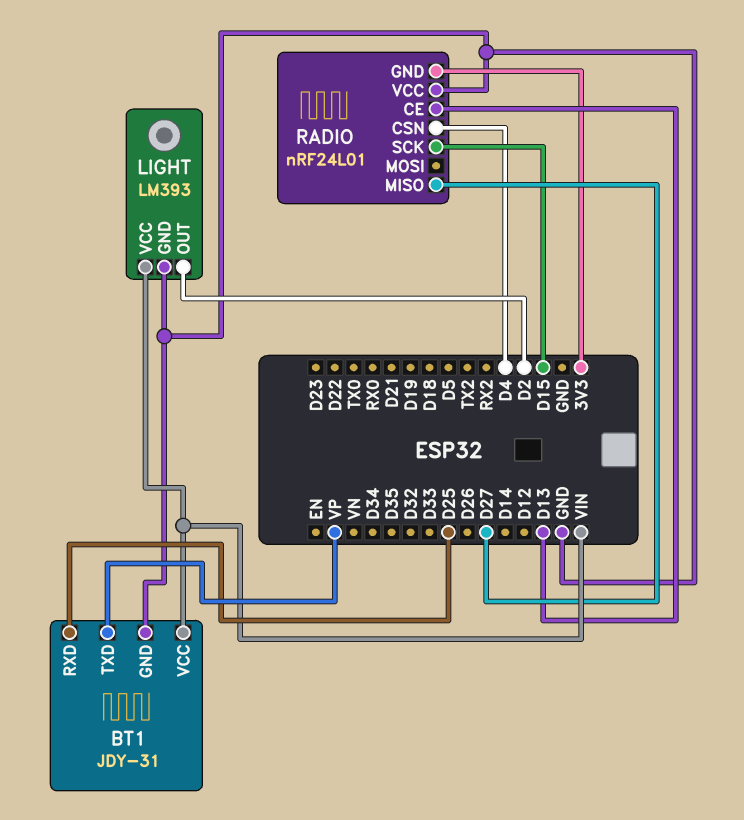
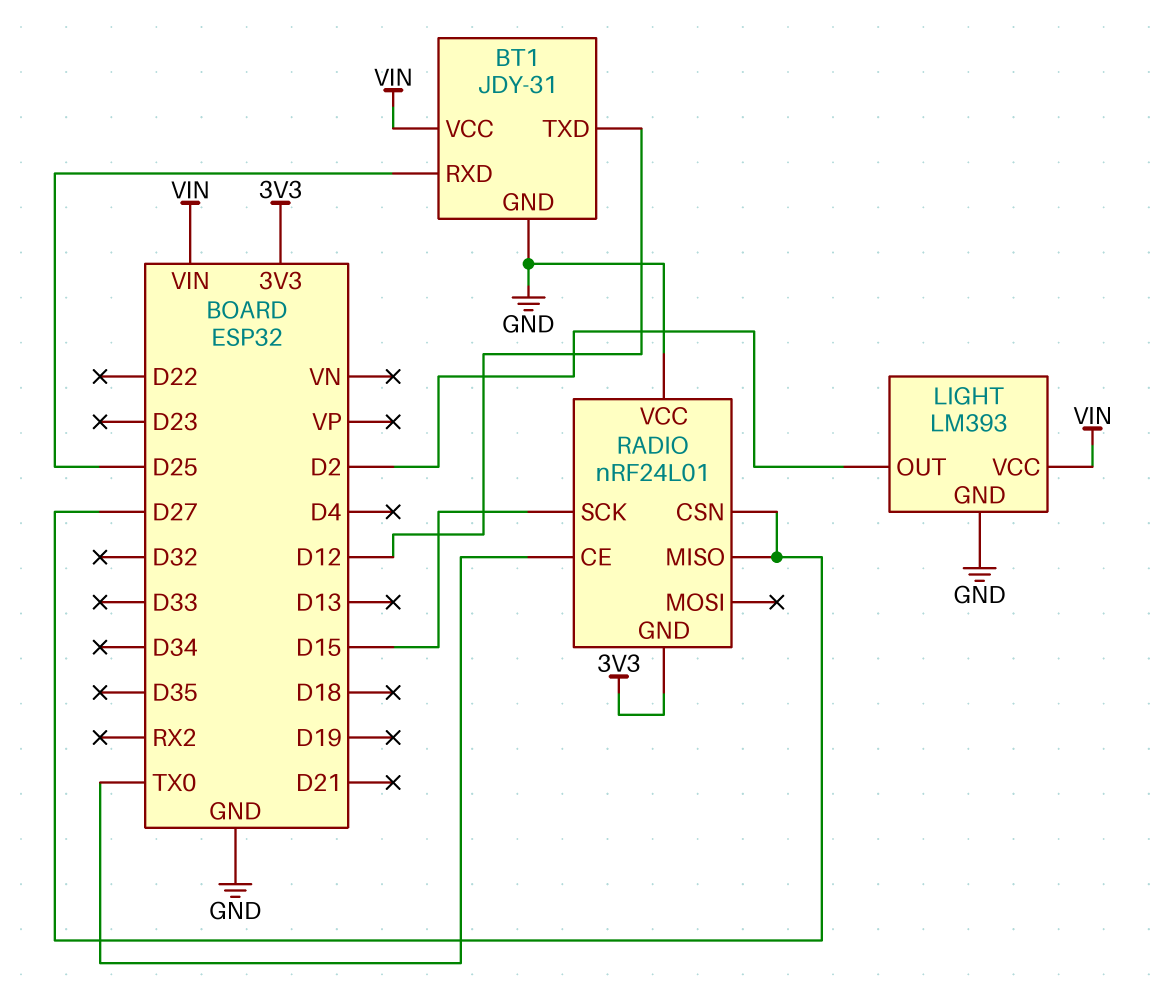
BT1 pin TXD: VP -> D12
RADIO pin CE: D13 -> TX0
RADIO pin CSN: D4 -> D27

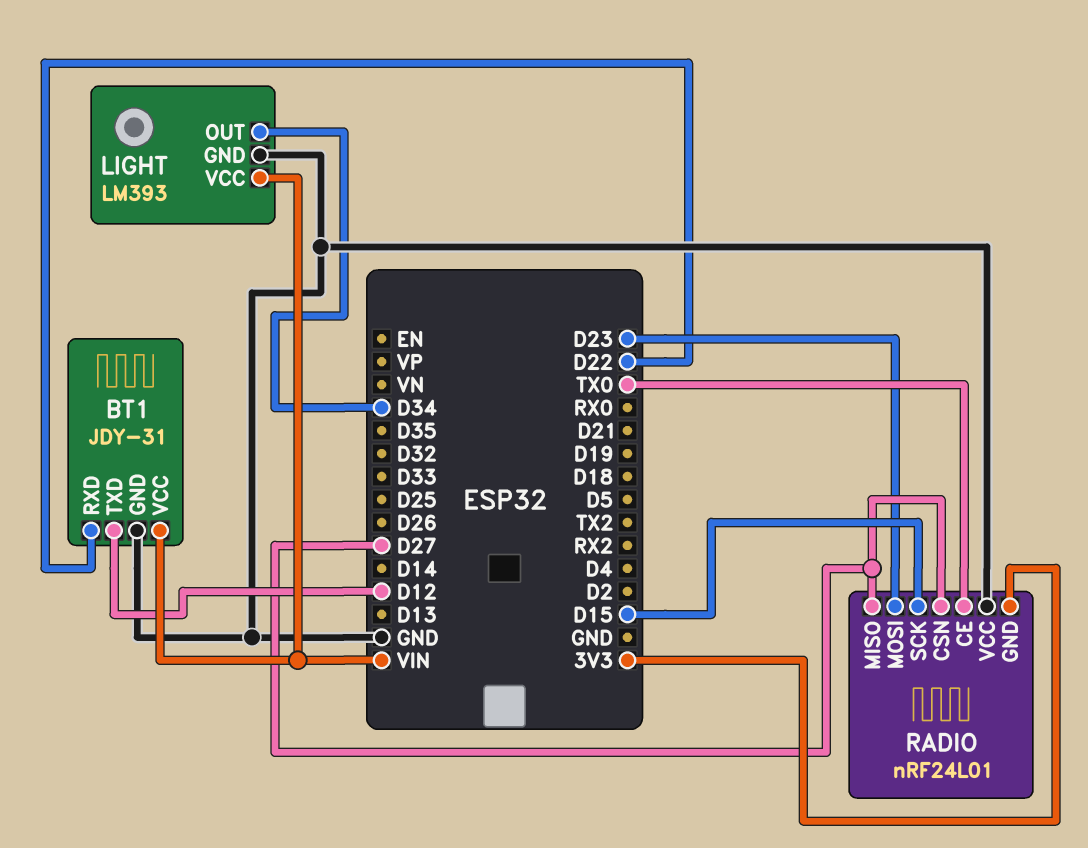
BT1 pin RXD: D25 -> D22
LIGHT pin OUT: D2 -> D34
RADIO pin MOSI: none -> D23

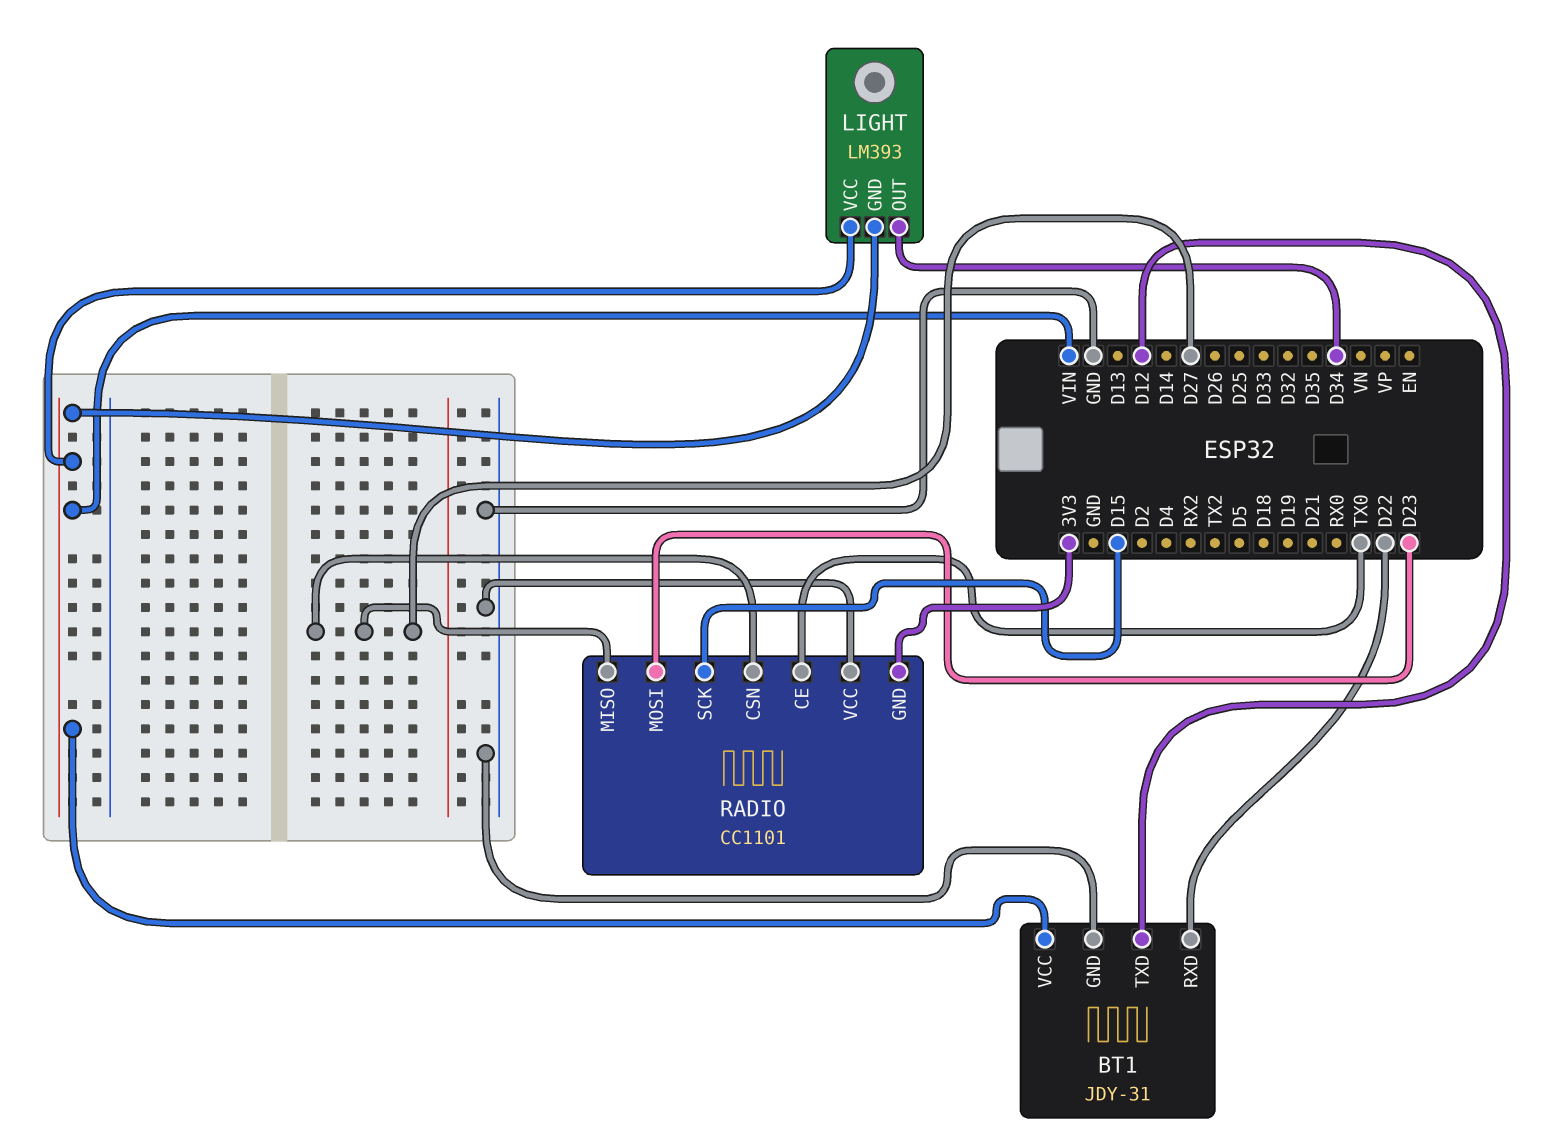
LIGHT pin GND: GND -> VIN
RADIO: nRF24L01 -> CC1101

